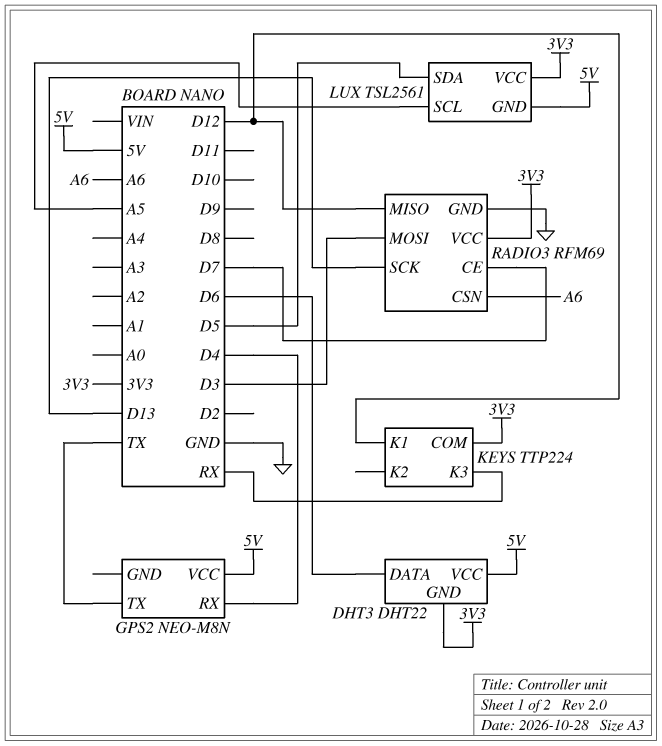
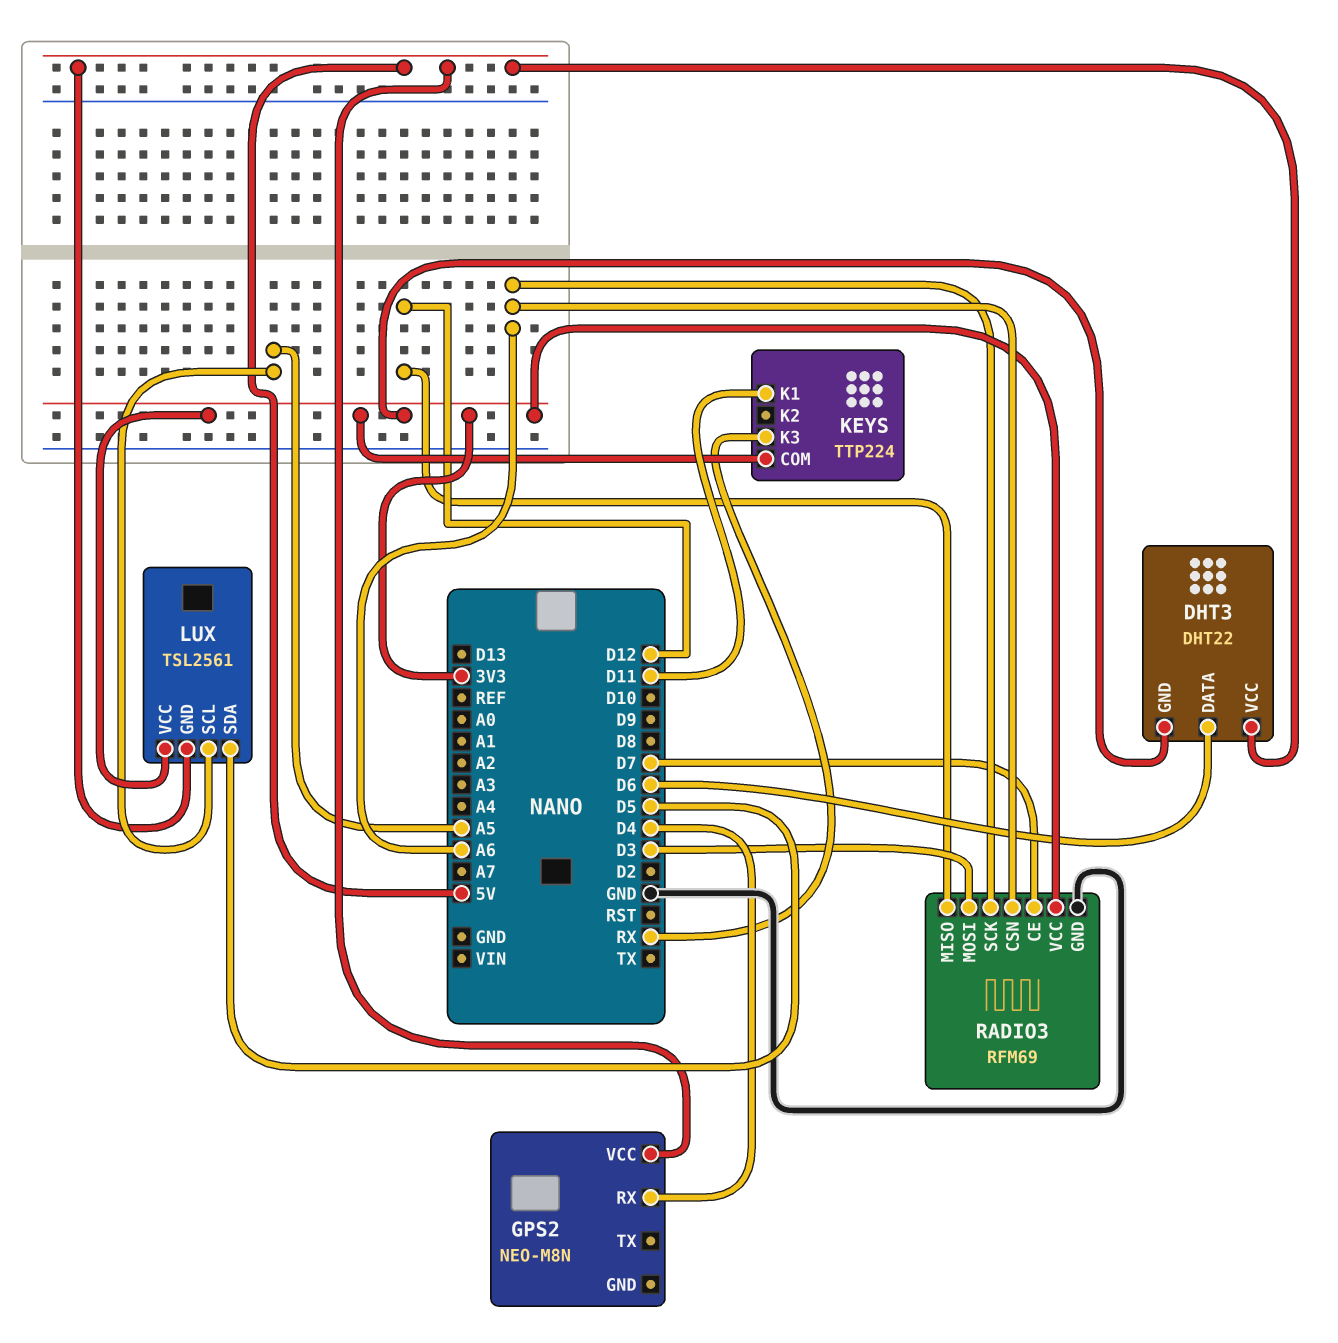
GPS2 pin TX: TX -> none
KEYS pin K1: D12 -> D11
RADIO3 pin SCK: D13 -> A6

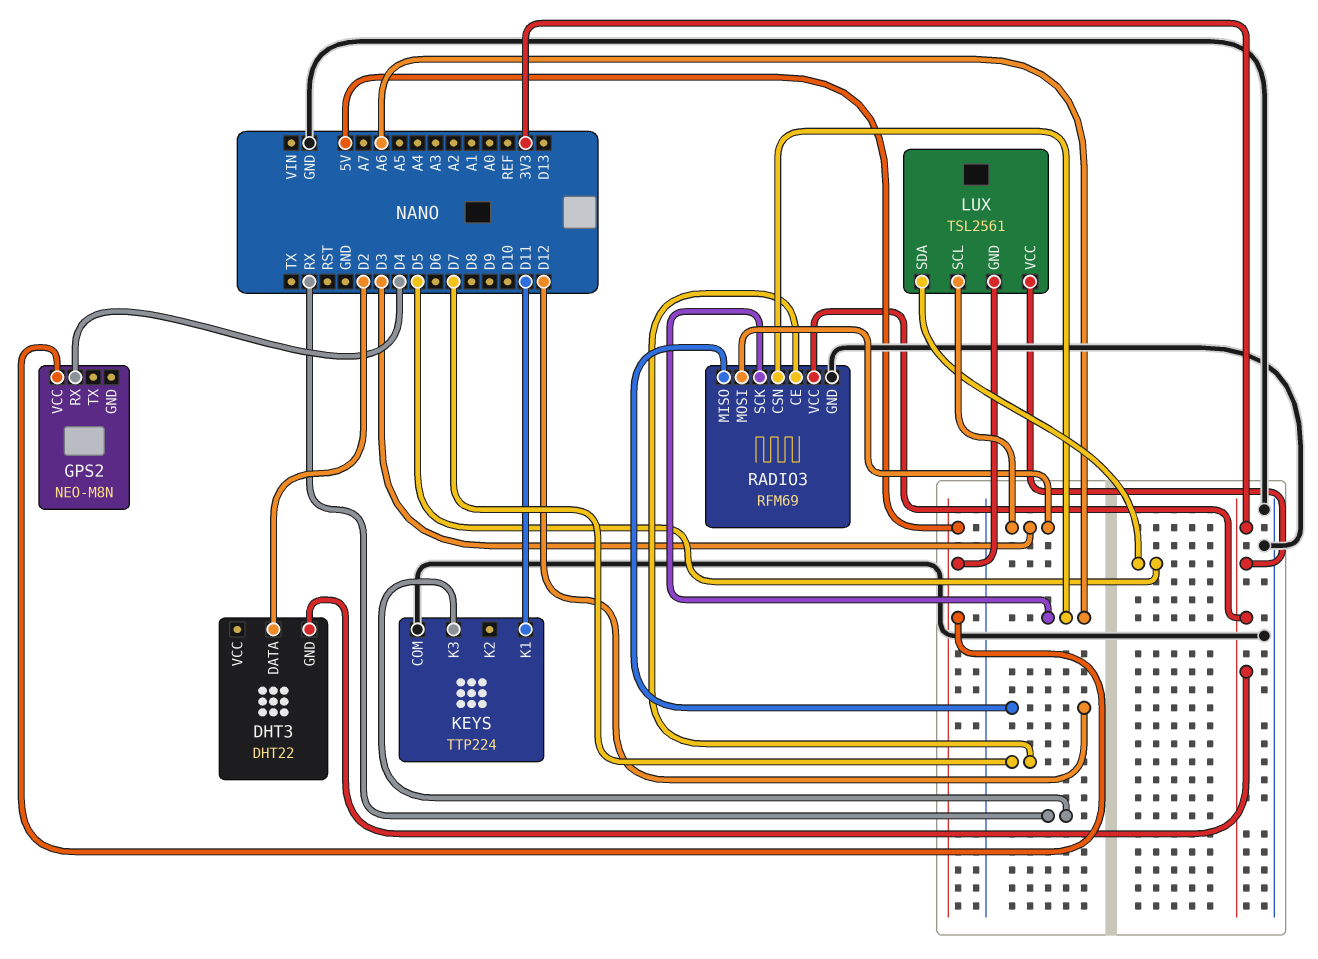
DHT3 pin DATA: D6 -> D2
DHT3 pin VCC: 5V -> none
KEYS pin COM: 3V3 -> GND
LUX pin SCL: A5 -> D3

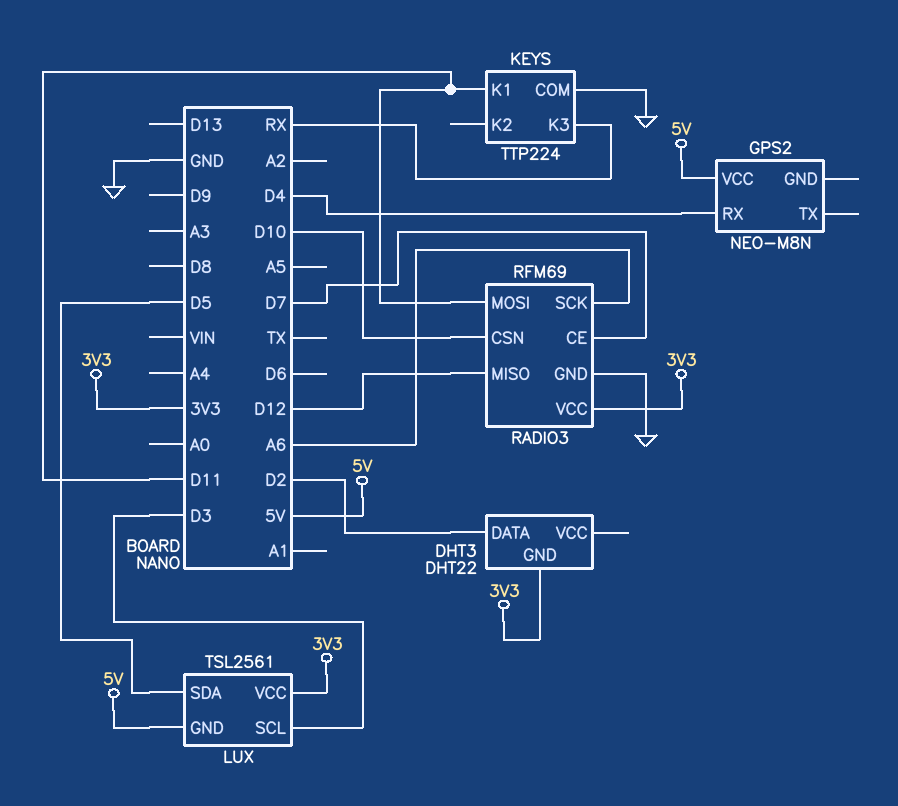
RADIO3 pin CSN: A6 -> D10
RADIO3 pin MOSI: D3 -> D11

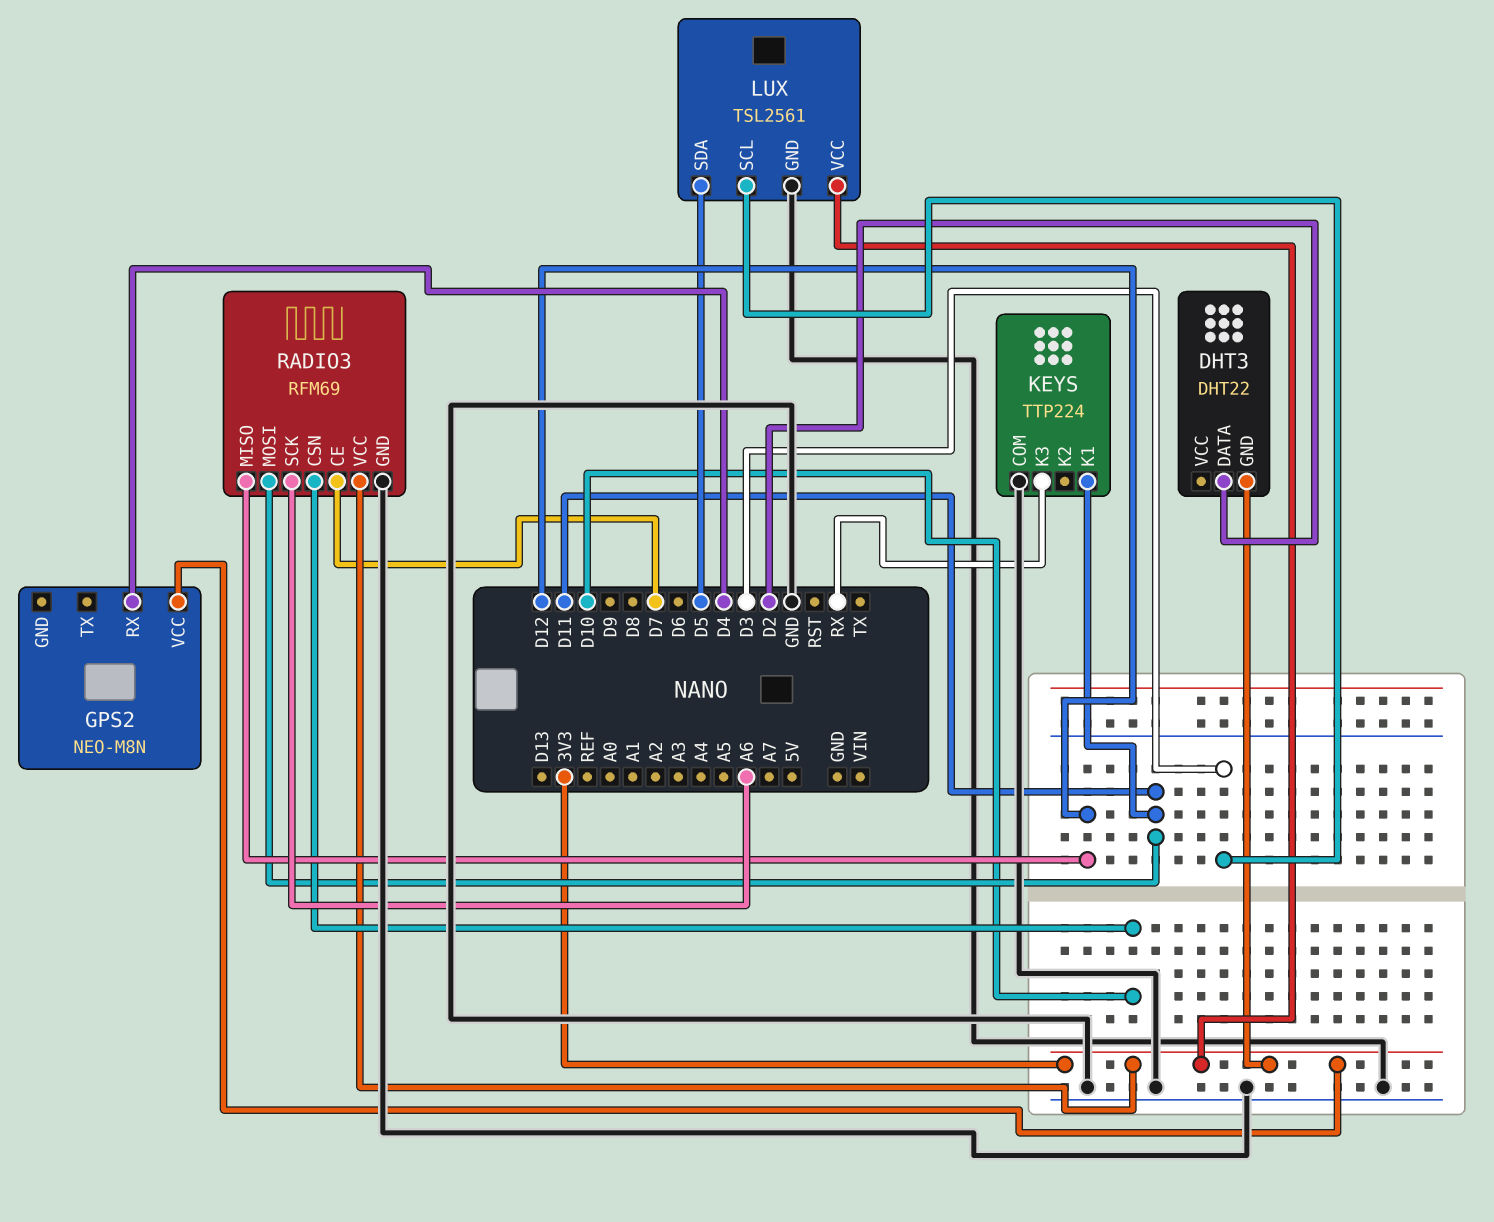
GPS2 pin VCC: 5V -> 3V3
LUX pin GND: 5V -> GND

